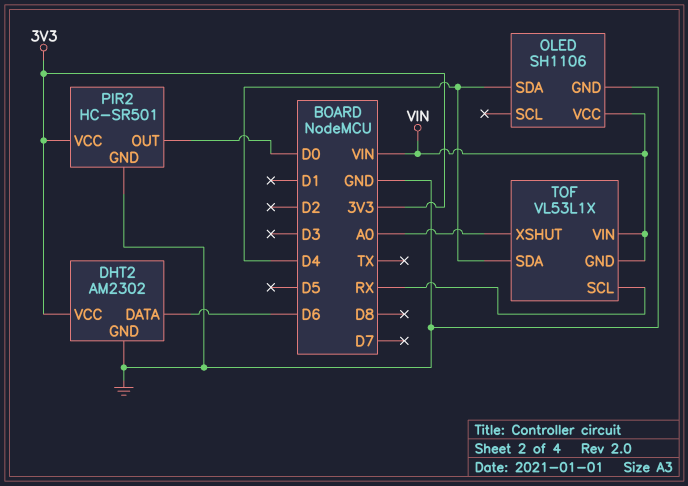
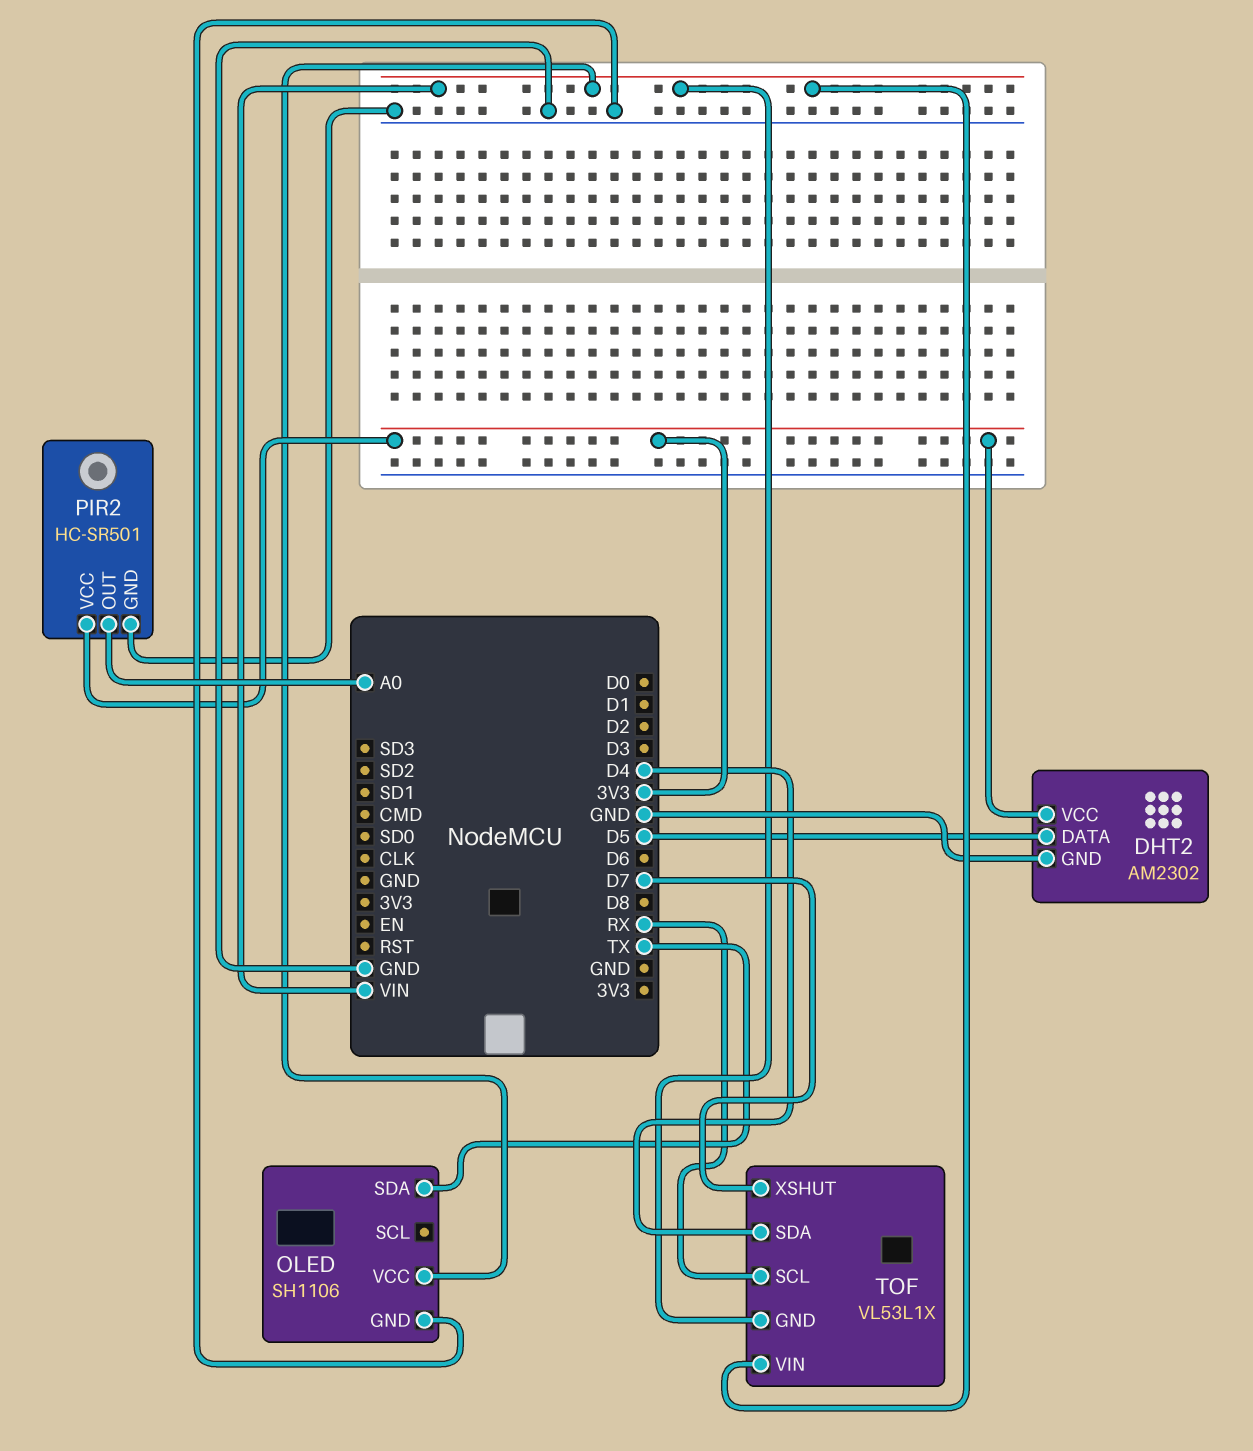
DHT2 pin DATA: D6 -> D5
OLED pin SDA: D4 -> TX
PIR2 pin OUT: D0 -> A0
TOF pin XSHUT: A0 -> D7

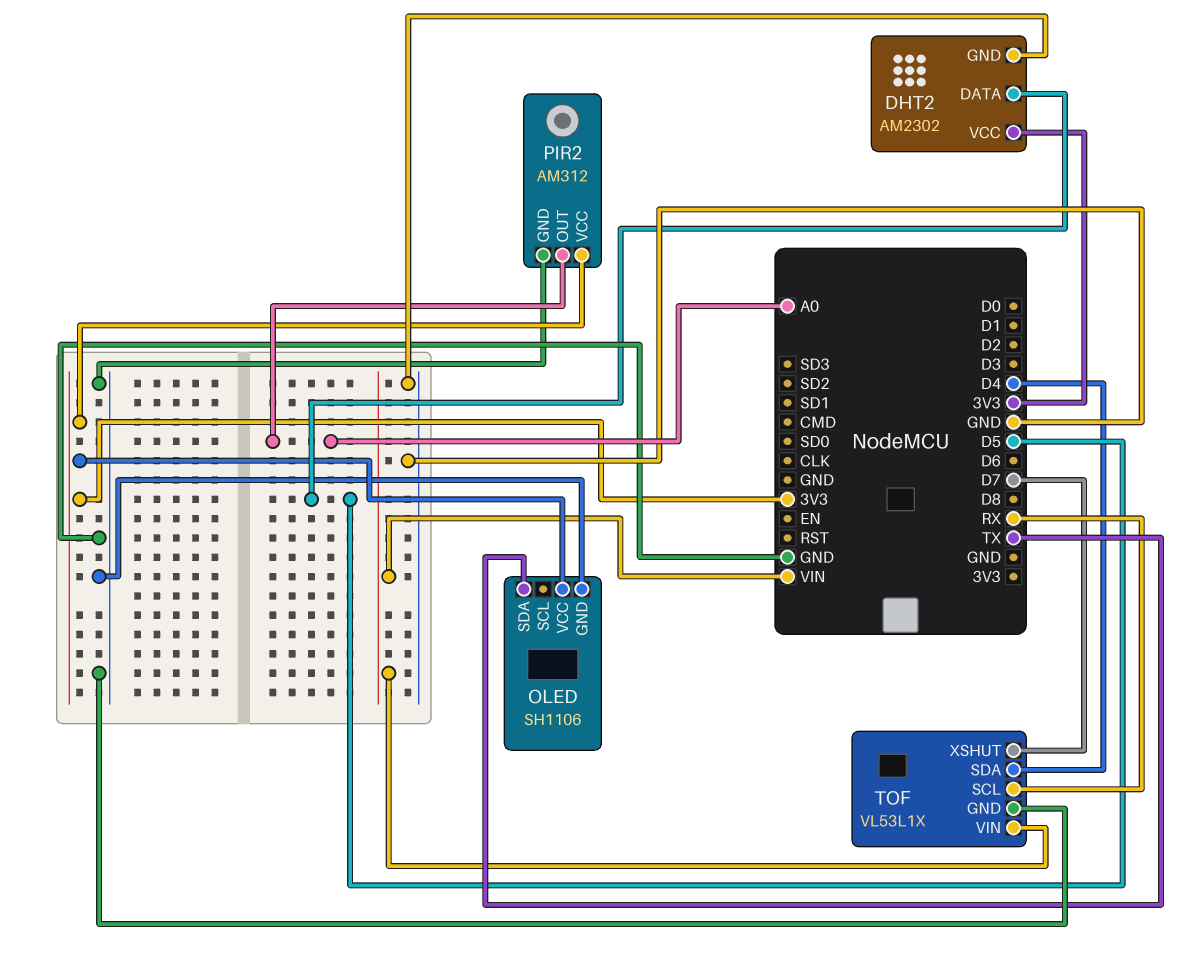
OLED pin VCC: VIN -> 3V3
PIR2: HC-SR501 -> AM312
TOF pin GND: VIN -> GND

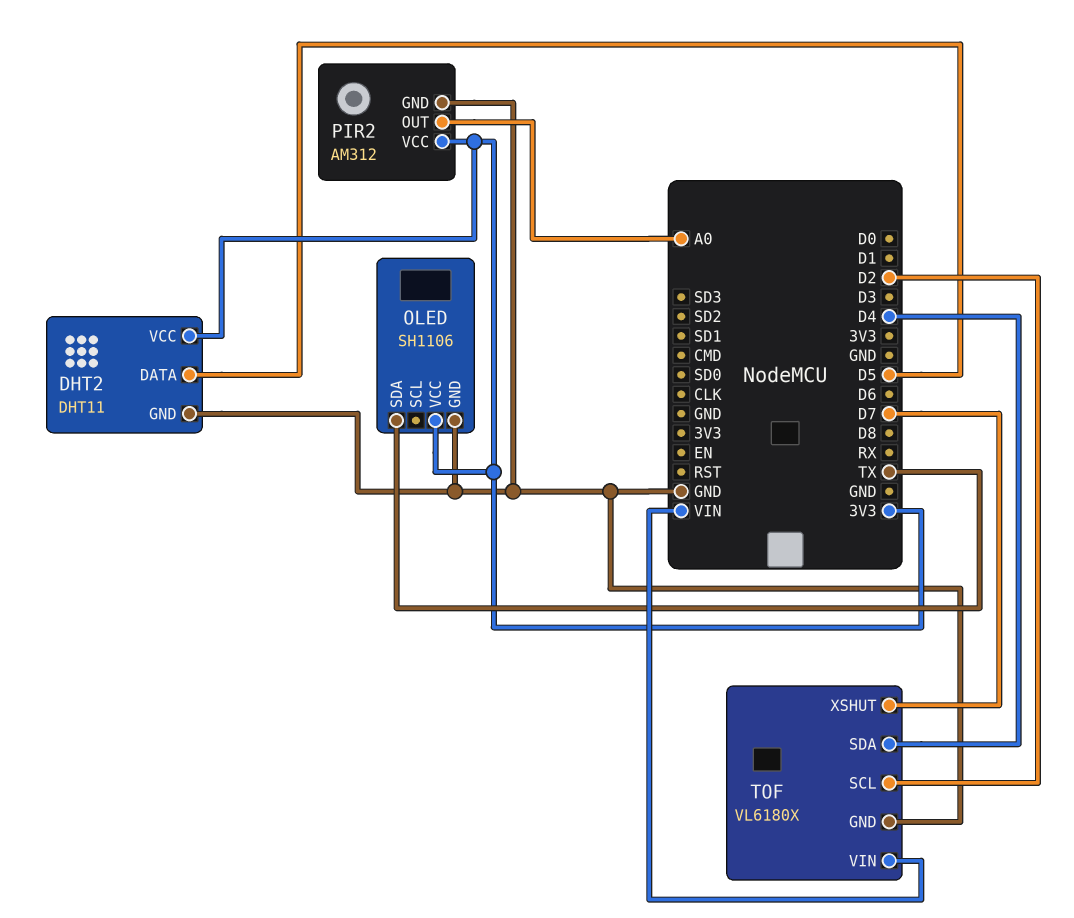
DHT2: AM2302 -> DHT11
TOF: VL53L1X -> VL6180X
TOF pin SCL: RX -> D2

